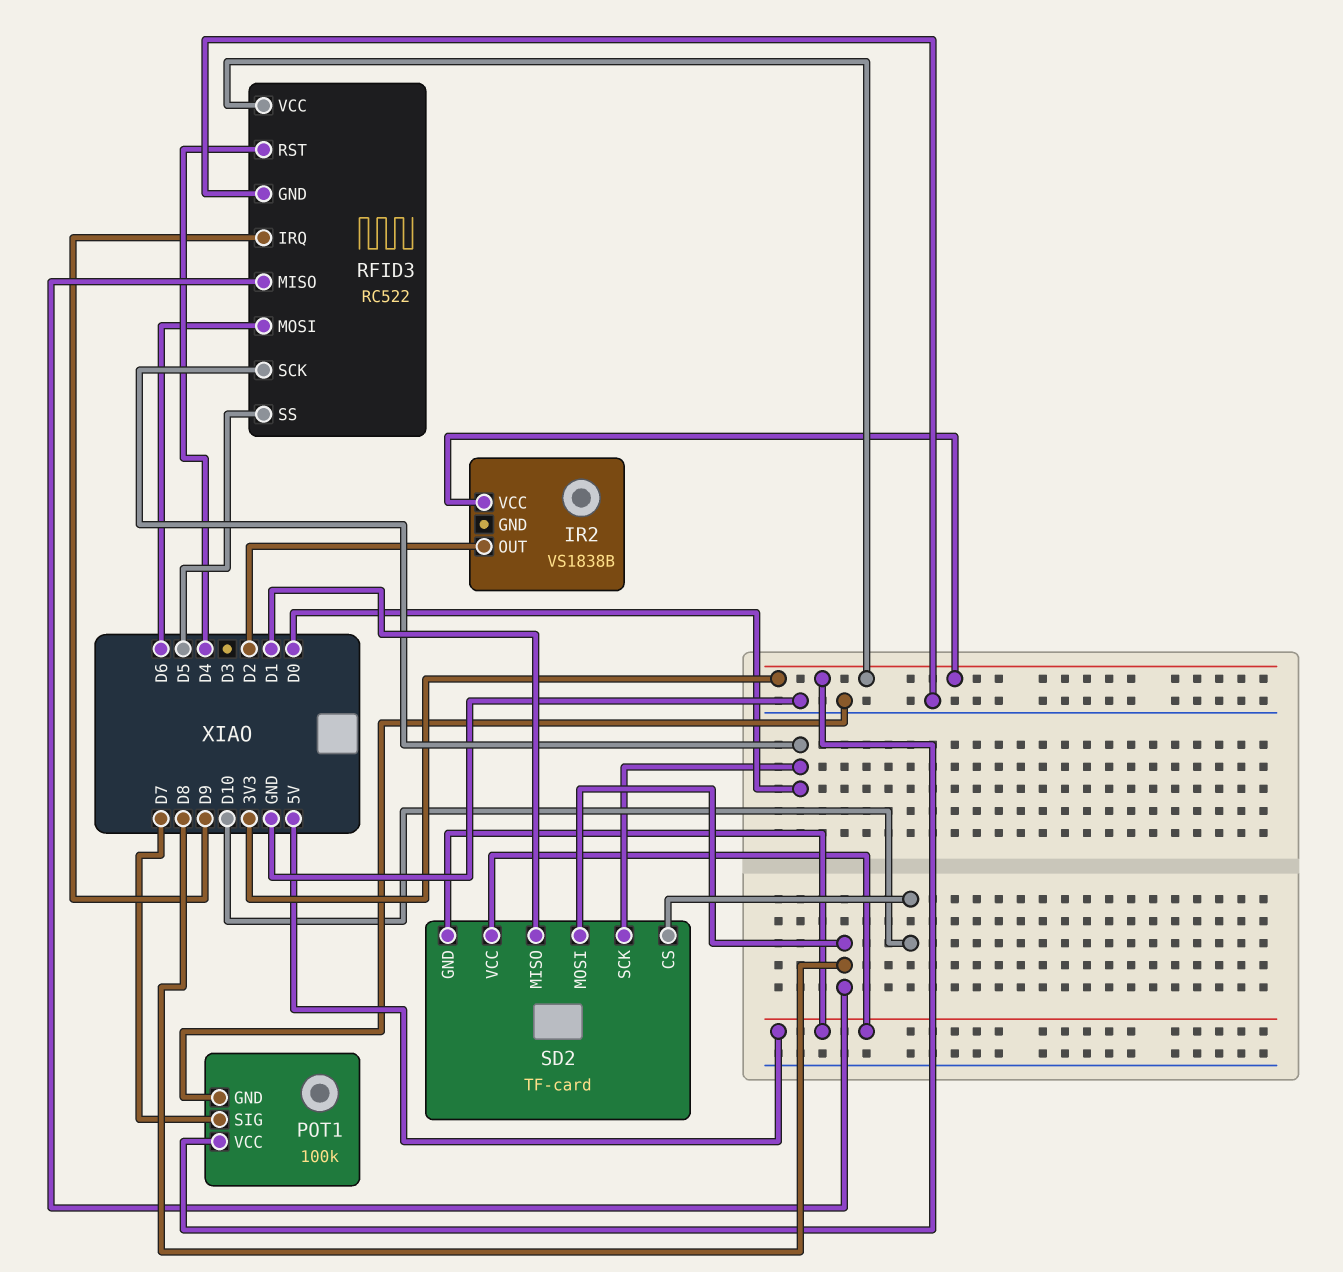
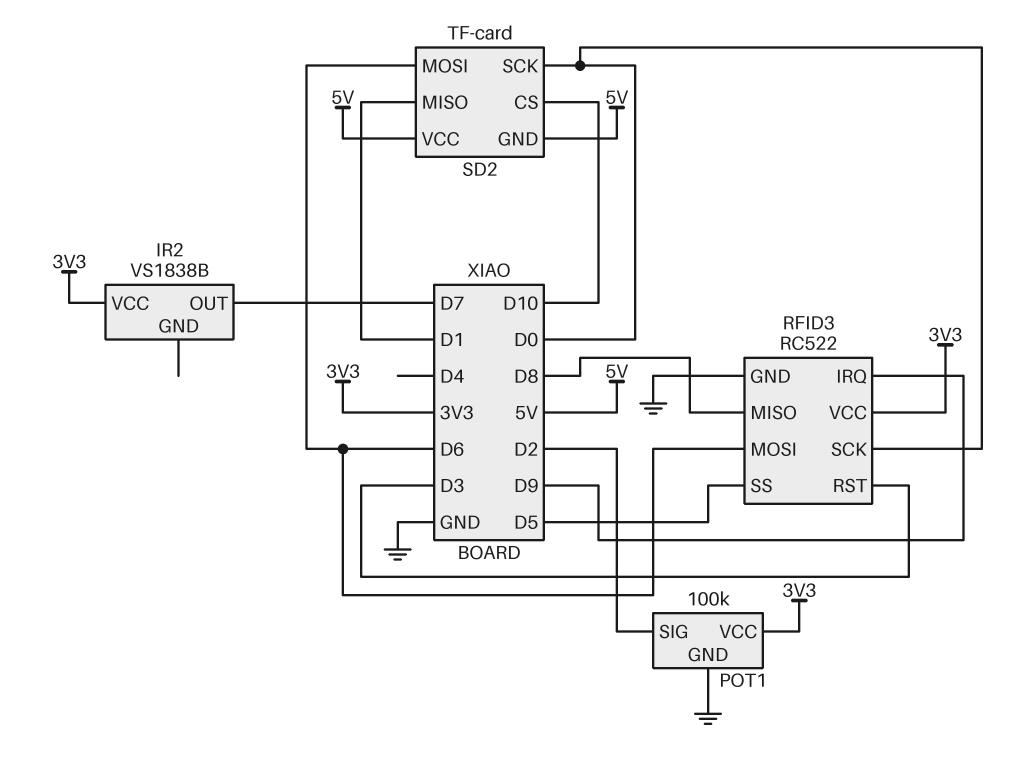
IR2 pin OUT: D2 -> D7
POT1 pin SIG: D7 -> D2
RFID3 pin RST: D4 -> D3
SD2 pin MOSI: D8 -> D6

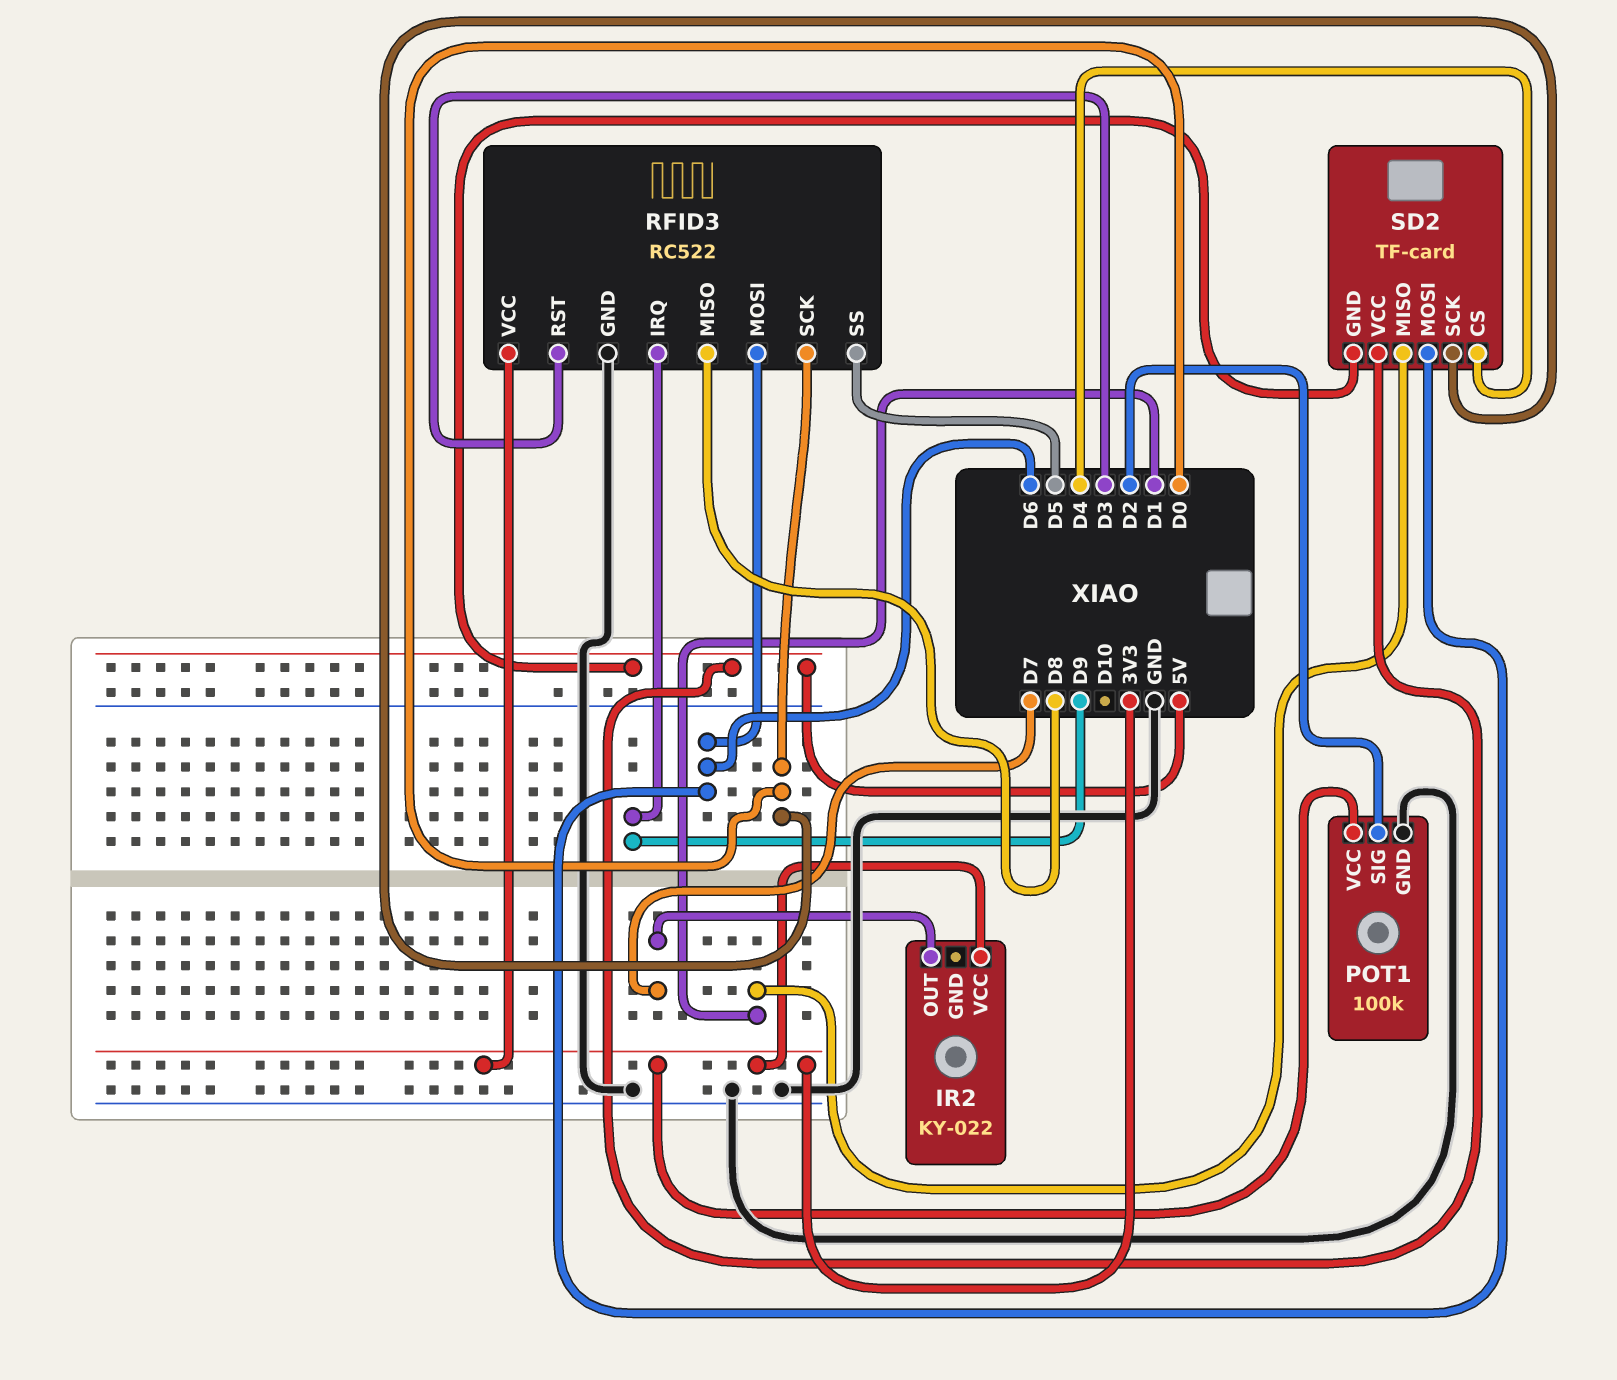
IR2: VS1838B -> KY-022
SD2 pin CS: D10 -> D4

